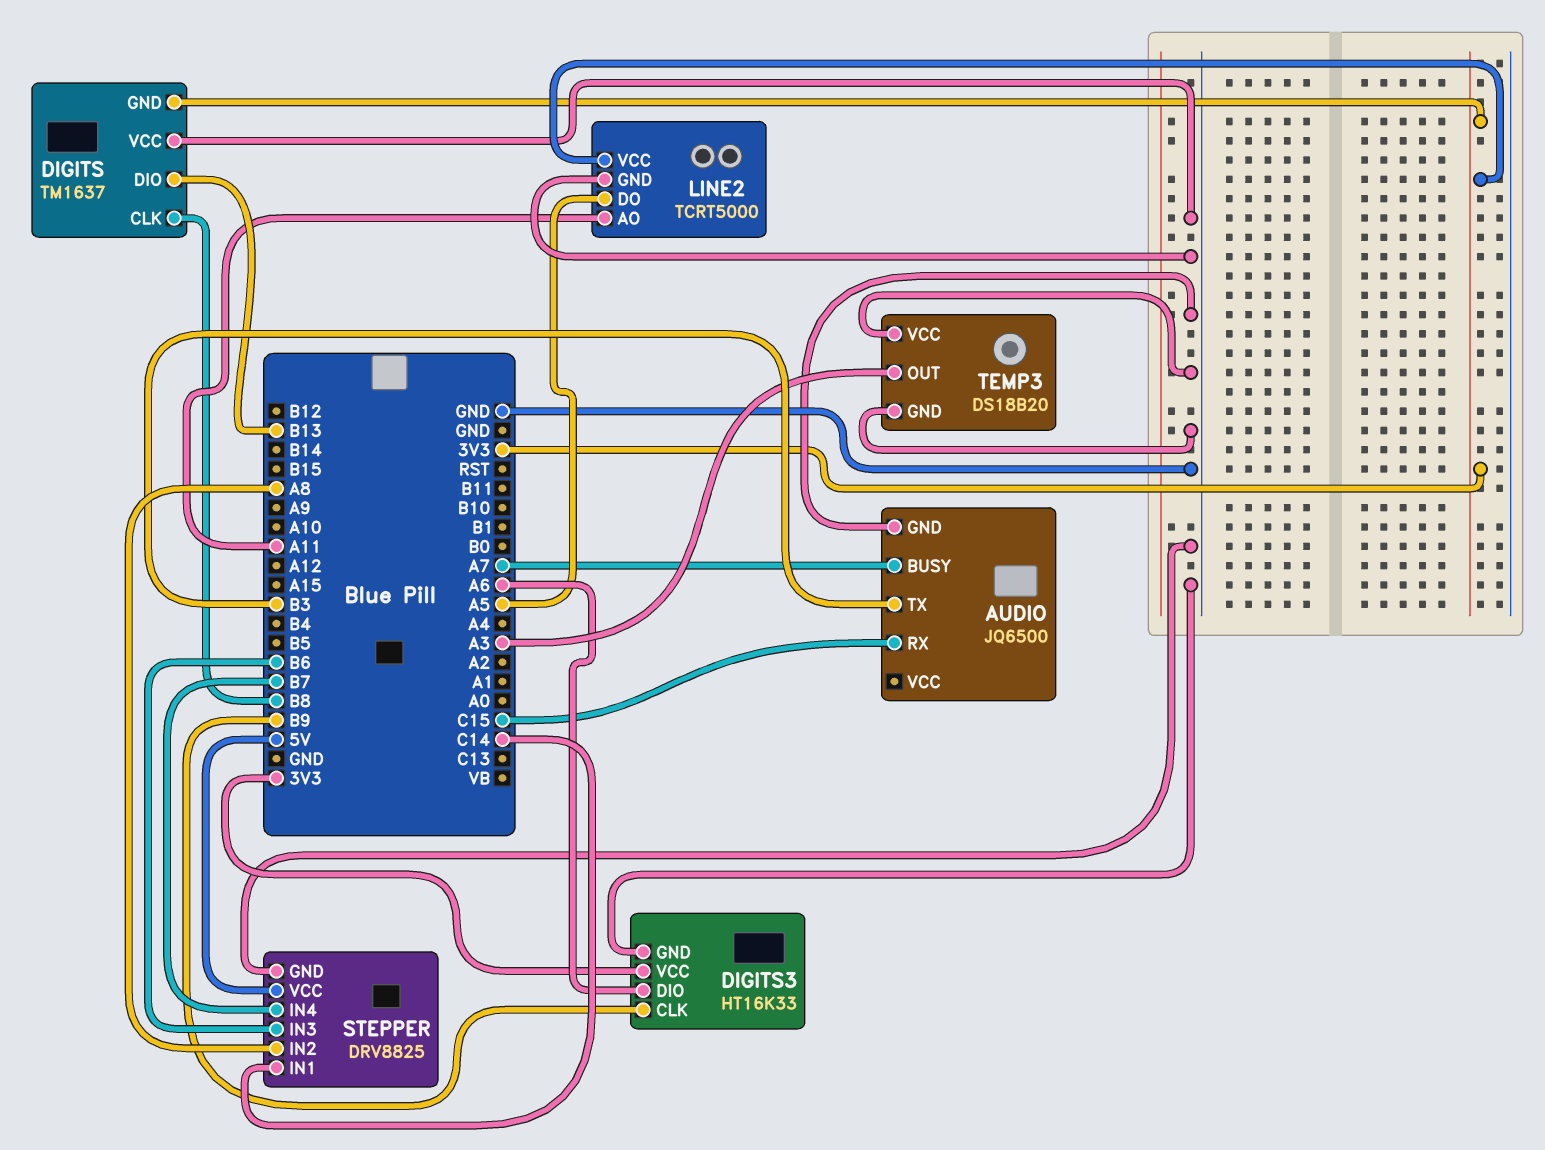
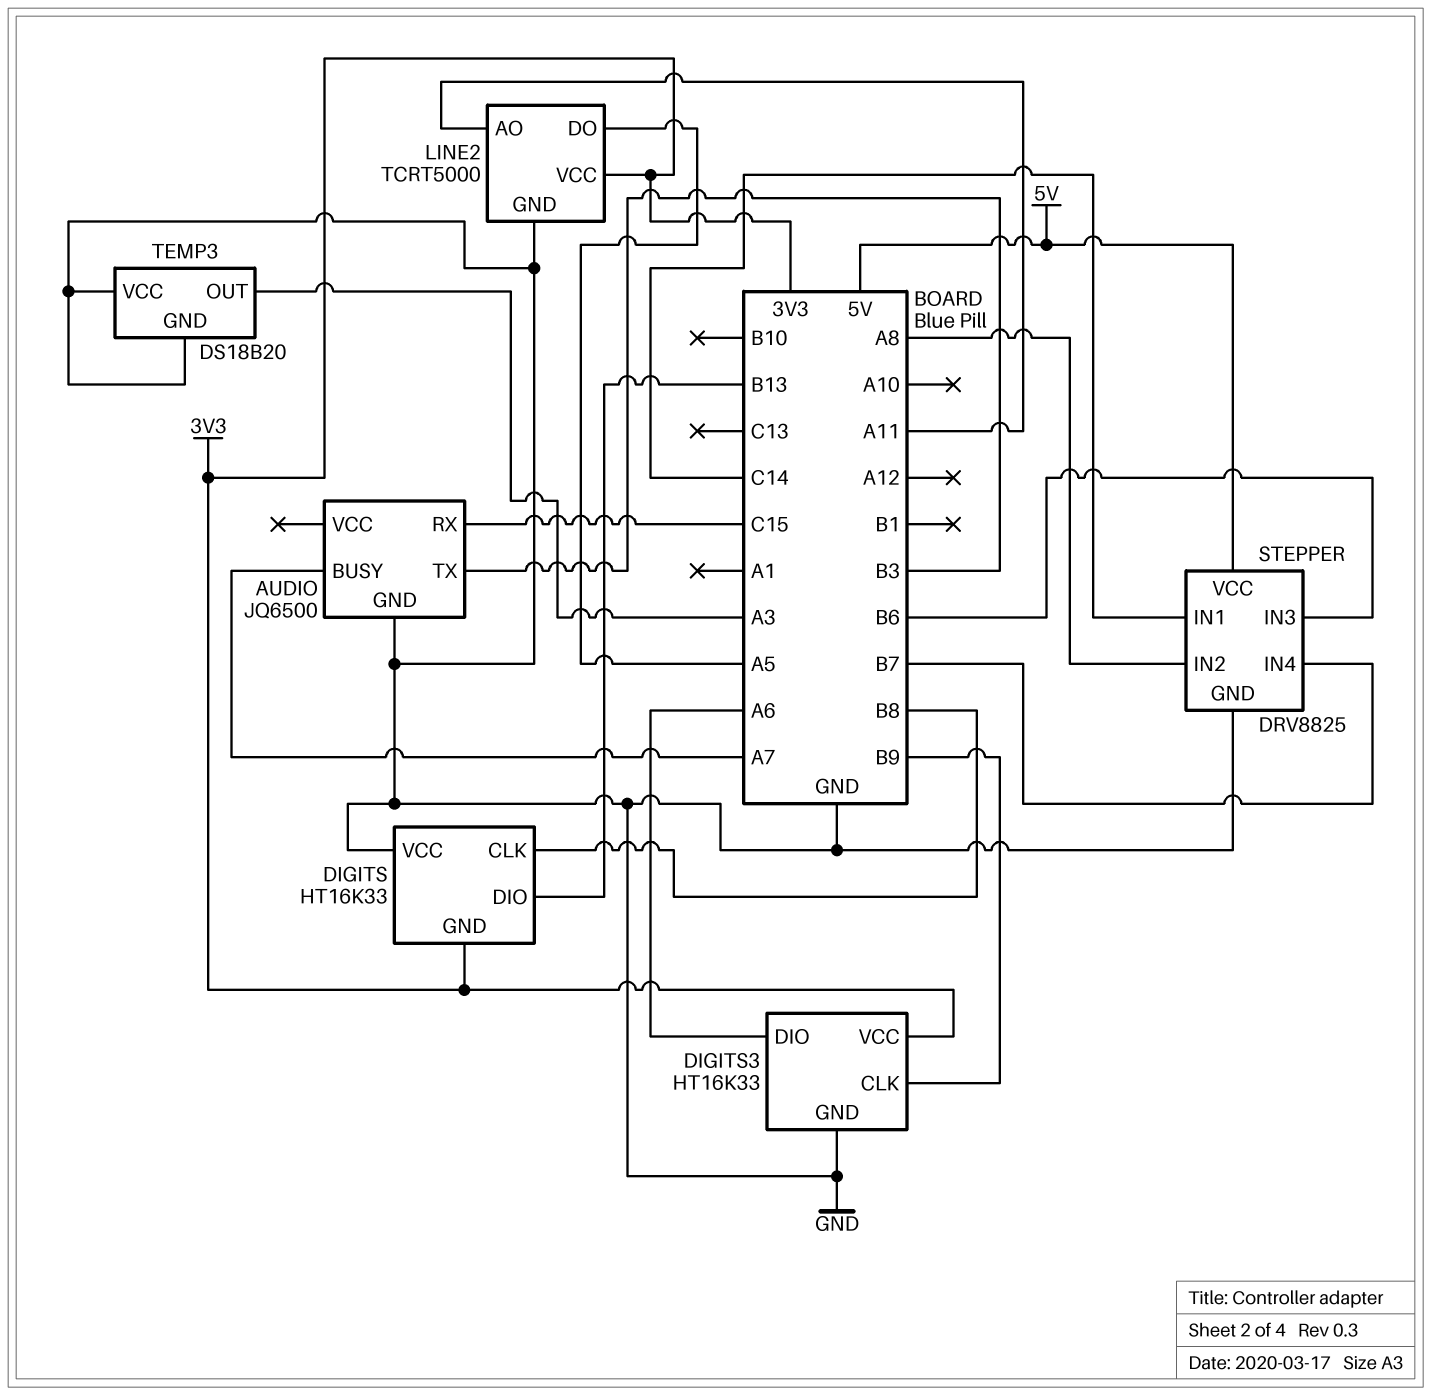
DIGITS: TM1637 -> HT16K33

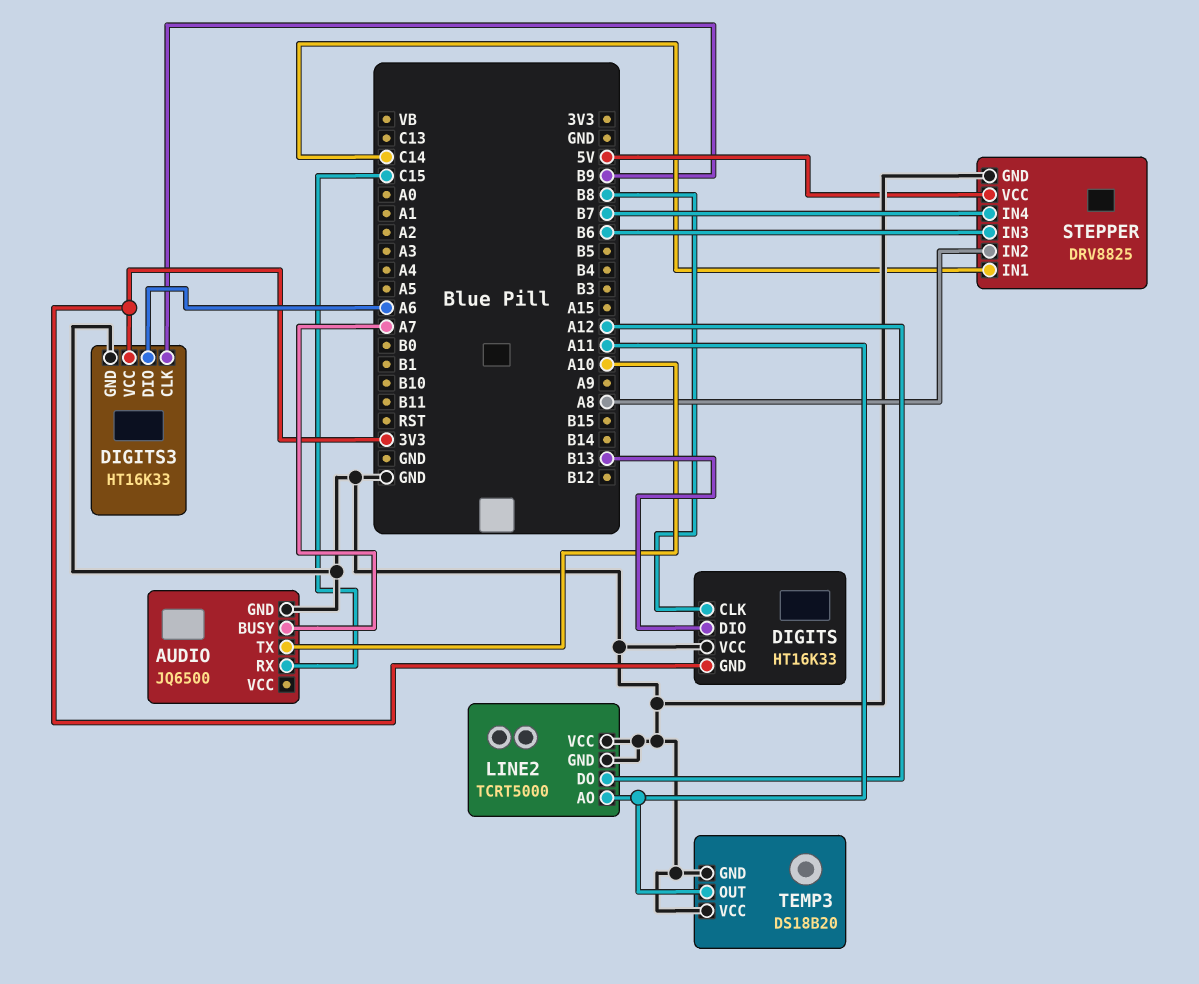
AUDIO pin TX: B3 -> A10
LINE2 pin DO: A5 -> A12
LINE2 pin VCC: 3V3 -> GND
TEMP3 pin OUT: A3 -> A11

